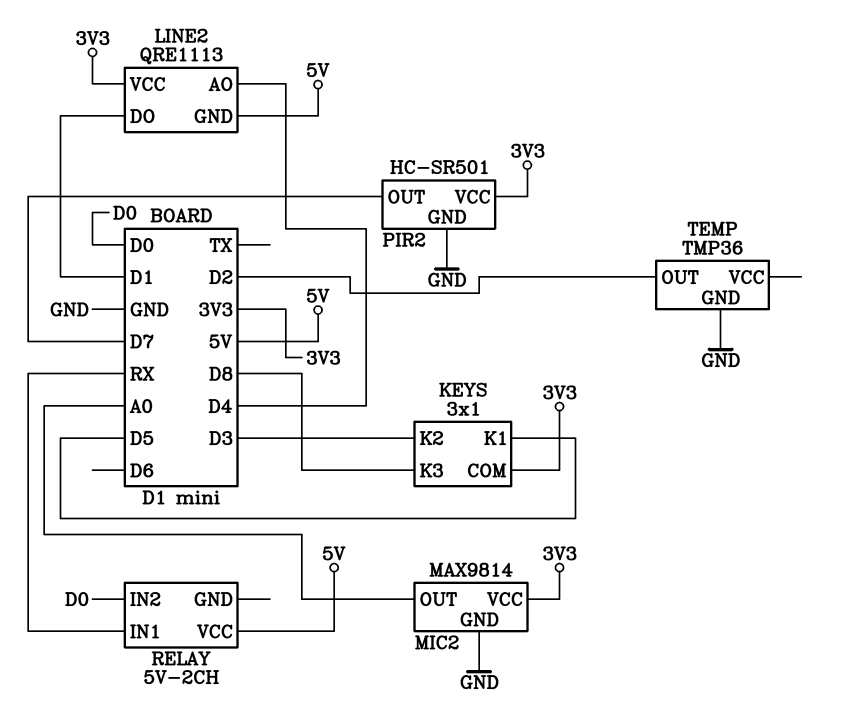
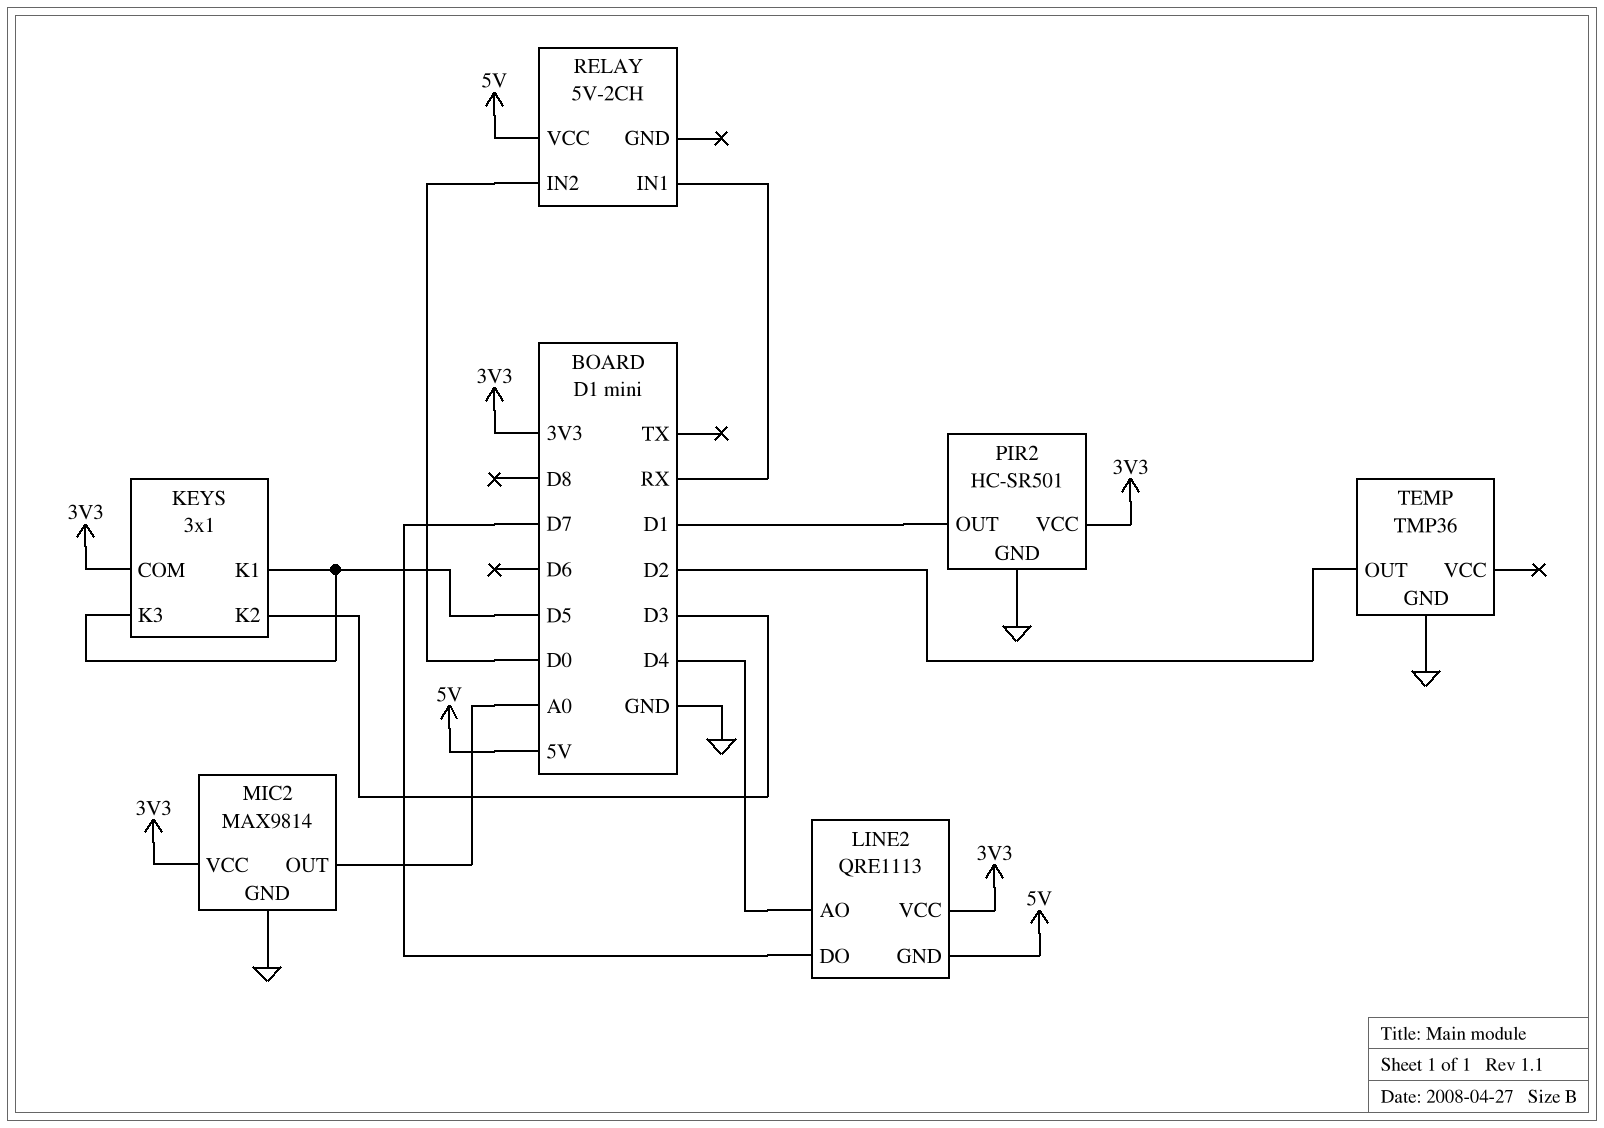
KEYS pin K3: D8 -> D5
LINE2 pin DO: D1 -> D7
PIR2 pin OUT: D7 -> D1

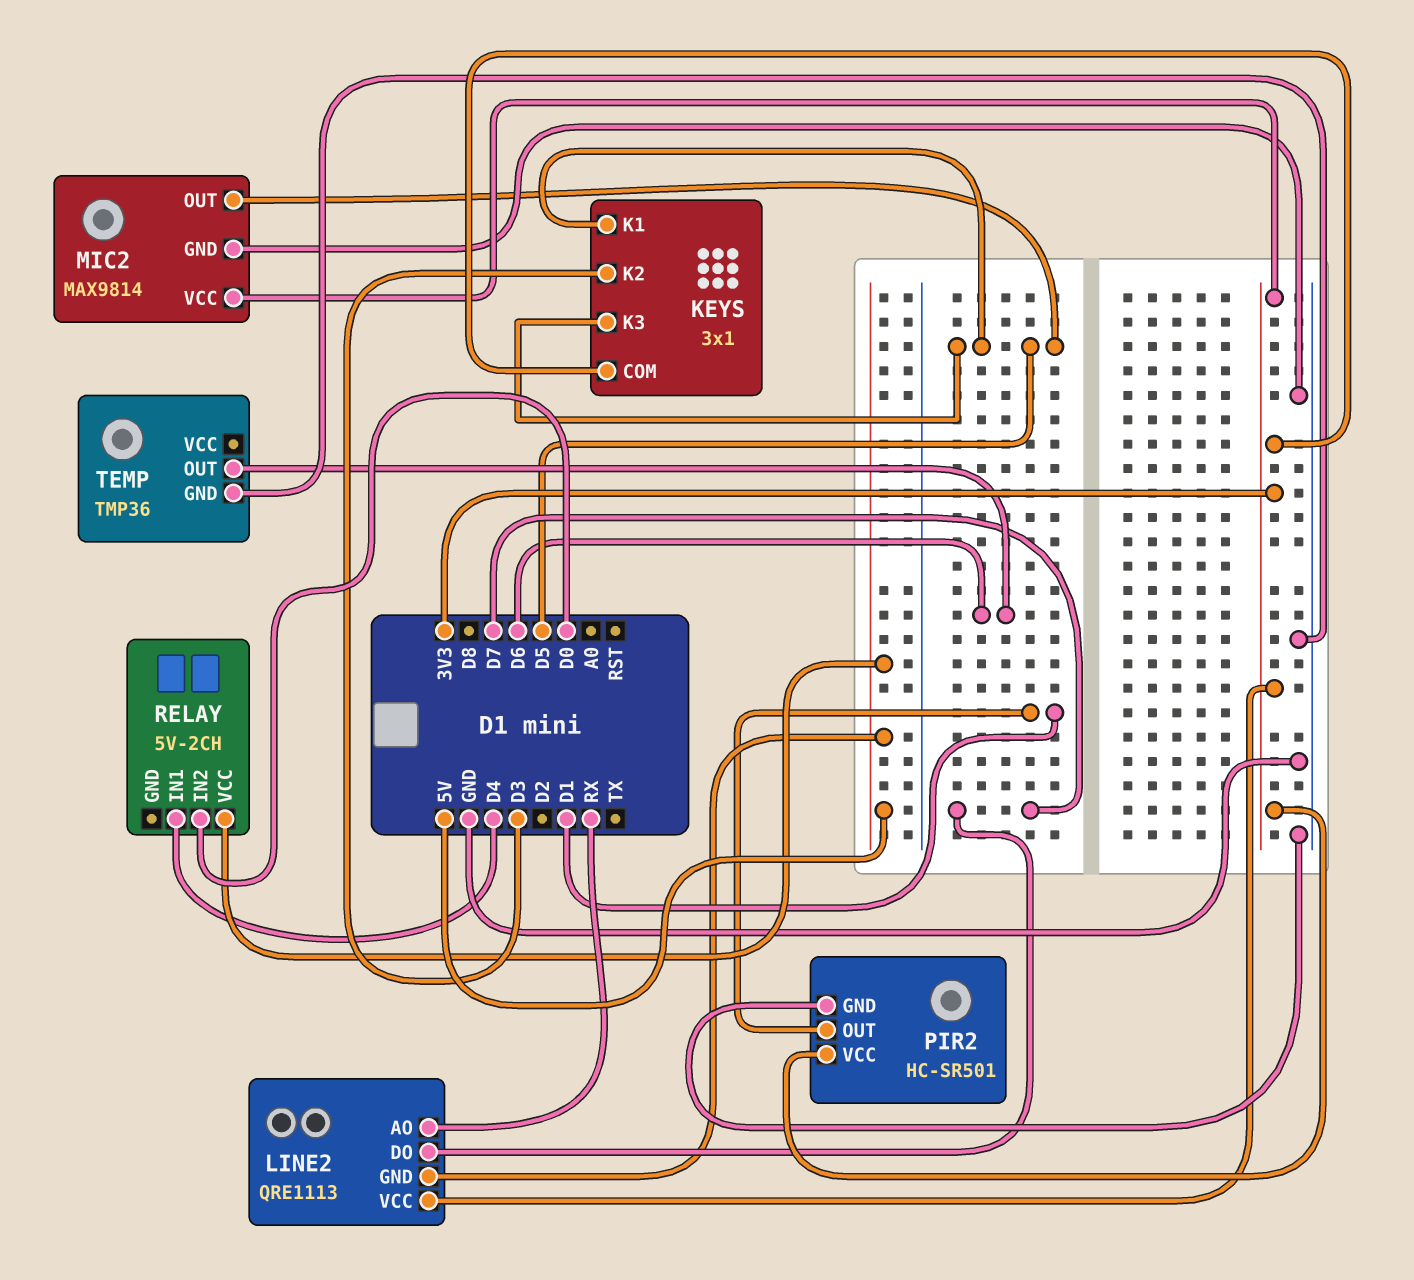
LINE2 pin AO: D4 -> RX
MIC2 pin OUT: A0 -> D5
RELAY pin IN1: RX -> D4
TEMP pin OUT: D2 -> D6

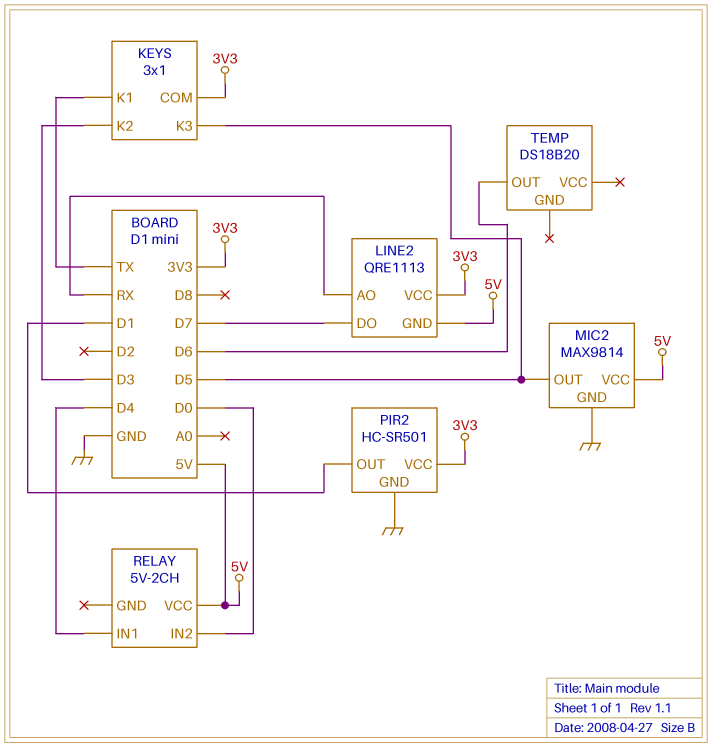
KEYS pin K1: D5 -> TX
MIC2 pin VCC: 3V3 -> 5V
TEMP: TMP36 -> DS18B20
TEMP pin GND: GND -> none

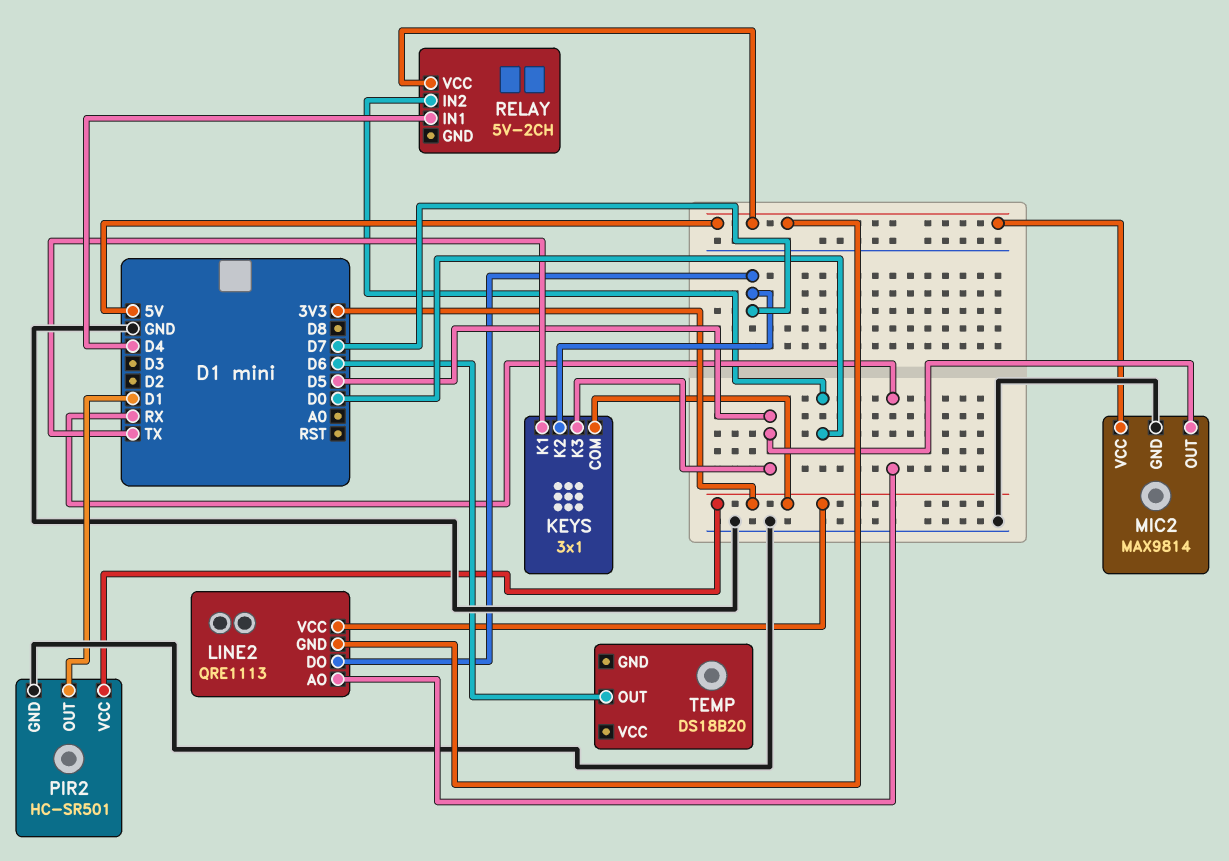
KEYS pin K2: D3 -> D7

